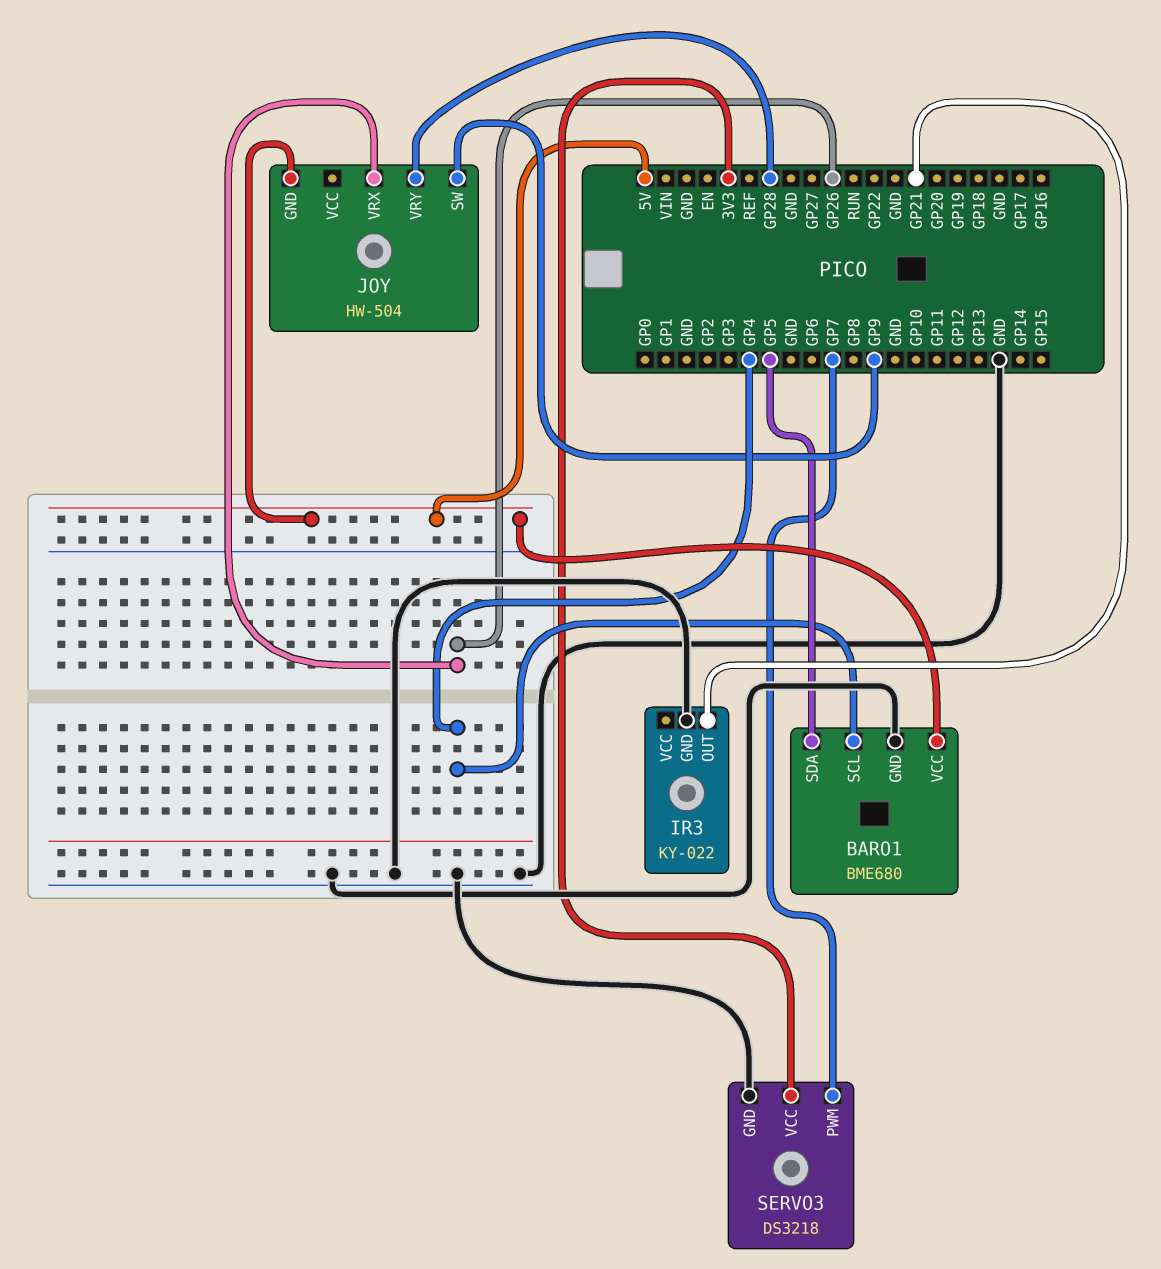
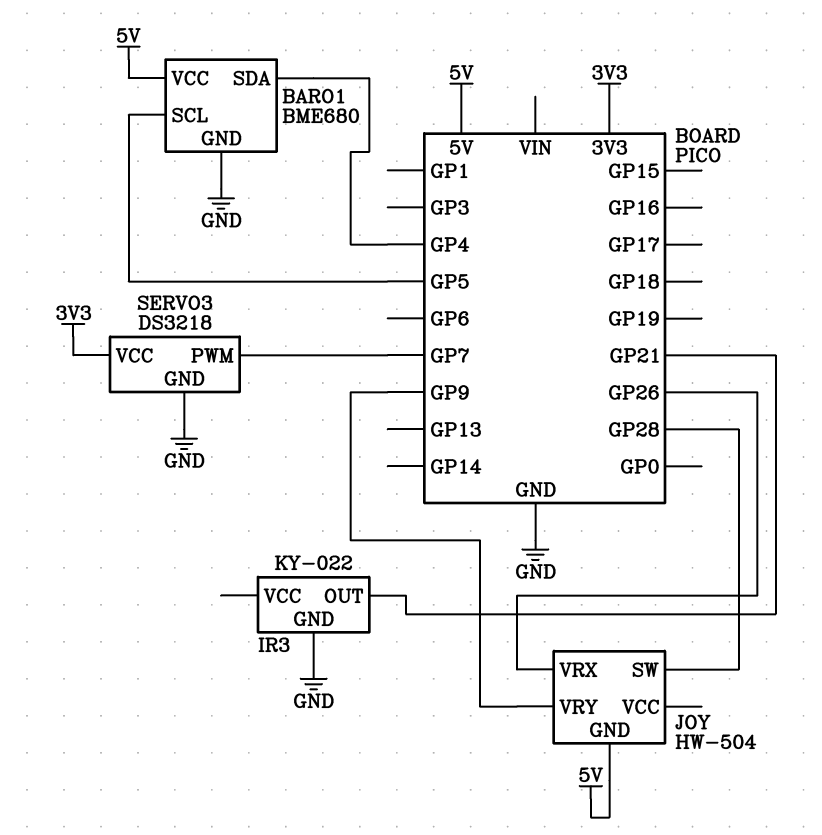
BARO1 pin SCL: GP4 -> GP5
BARO1 pin SDA: GP5 -> GP4
JOY pin SW: GP9 -> GP28
JOY pin VRY: GP28 -> GP9

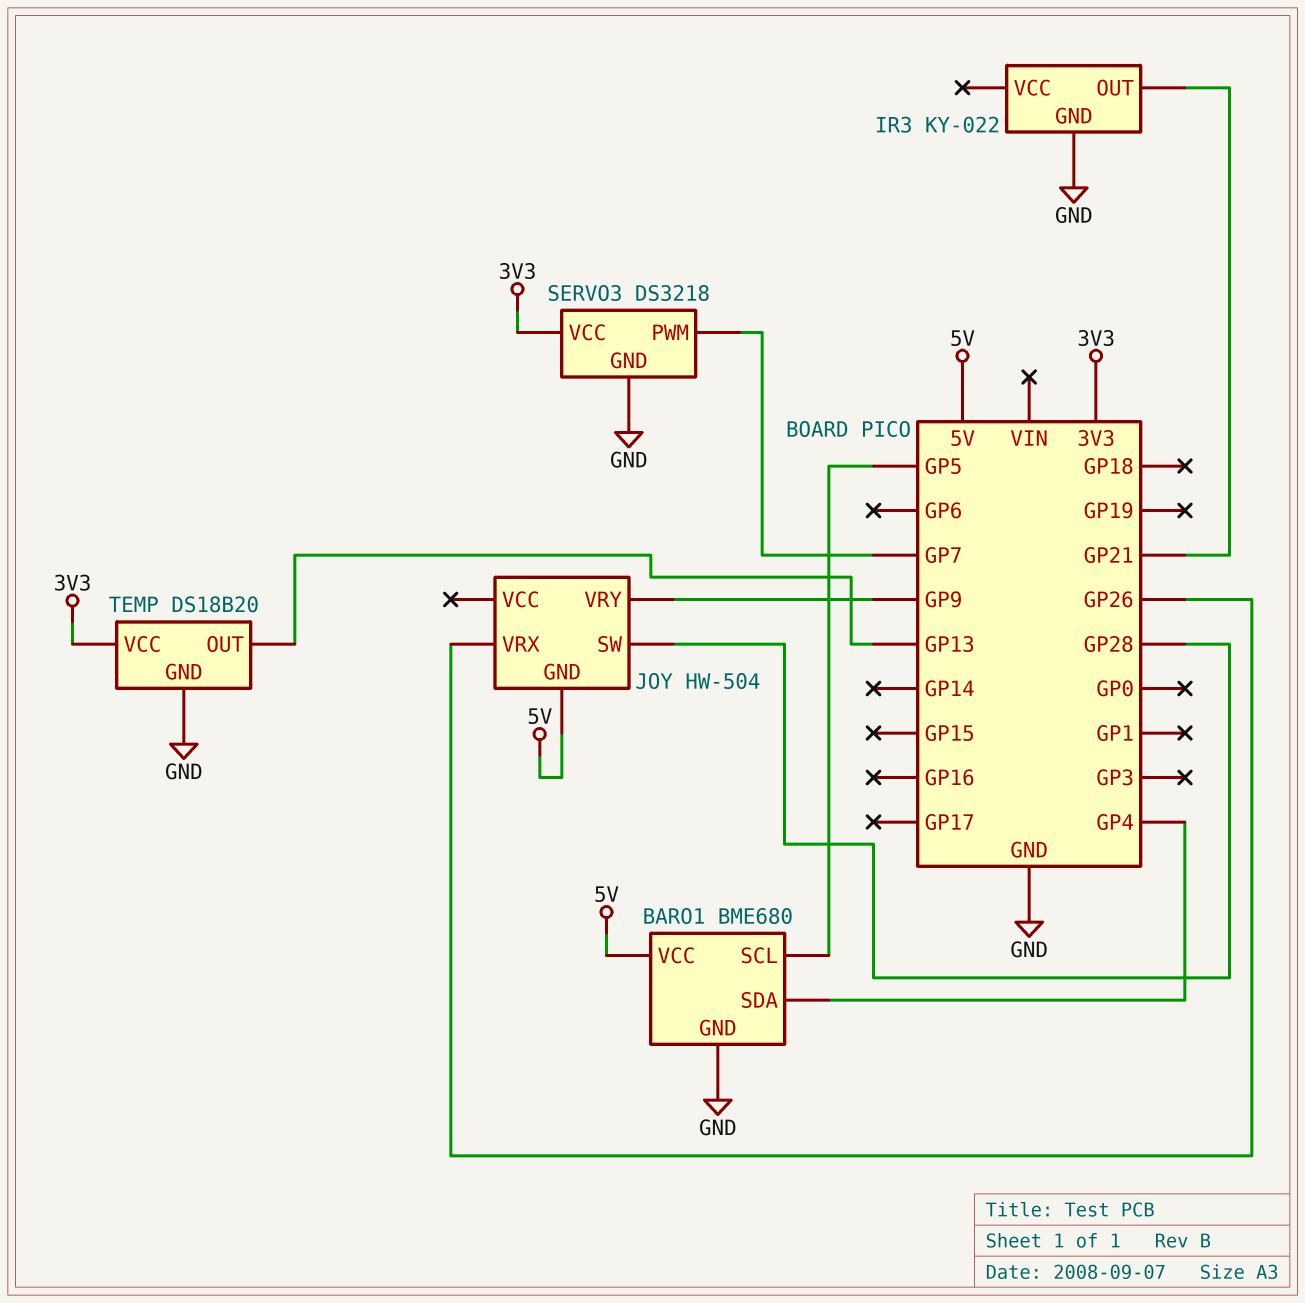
TEMP: none -> DS18B20
TEMP pin GND: none -> GND
TEMP pin OUT: none -> GP13
TEMP pin VCC: none -> 3V3

